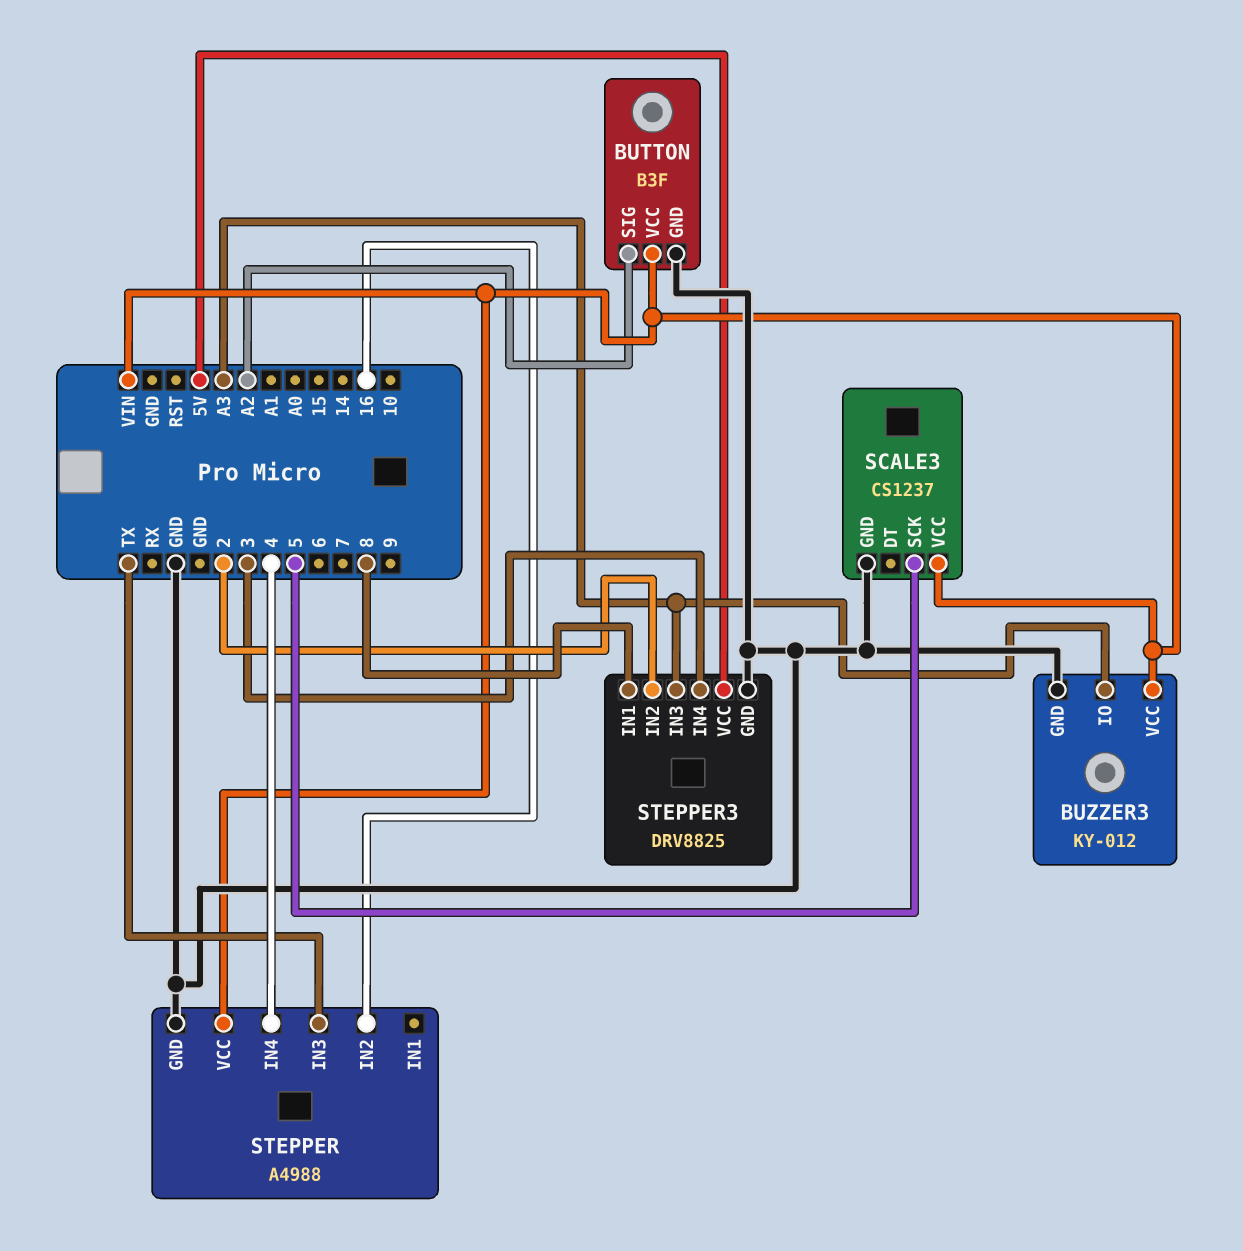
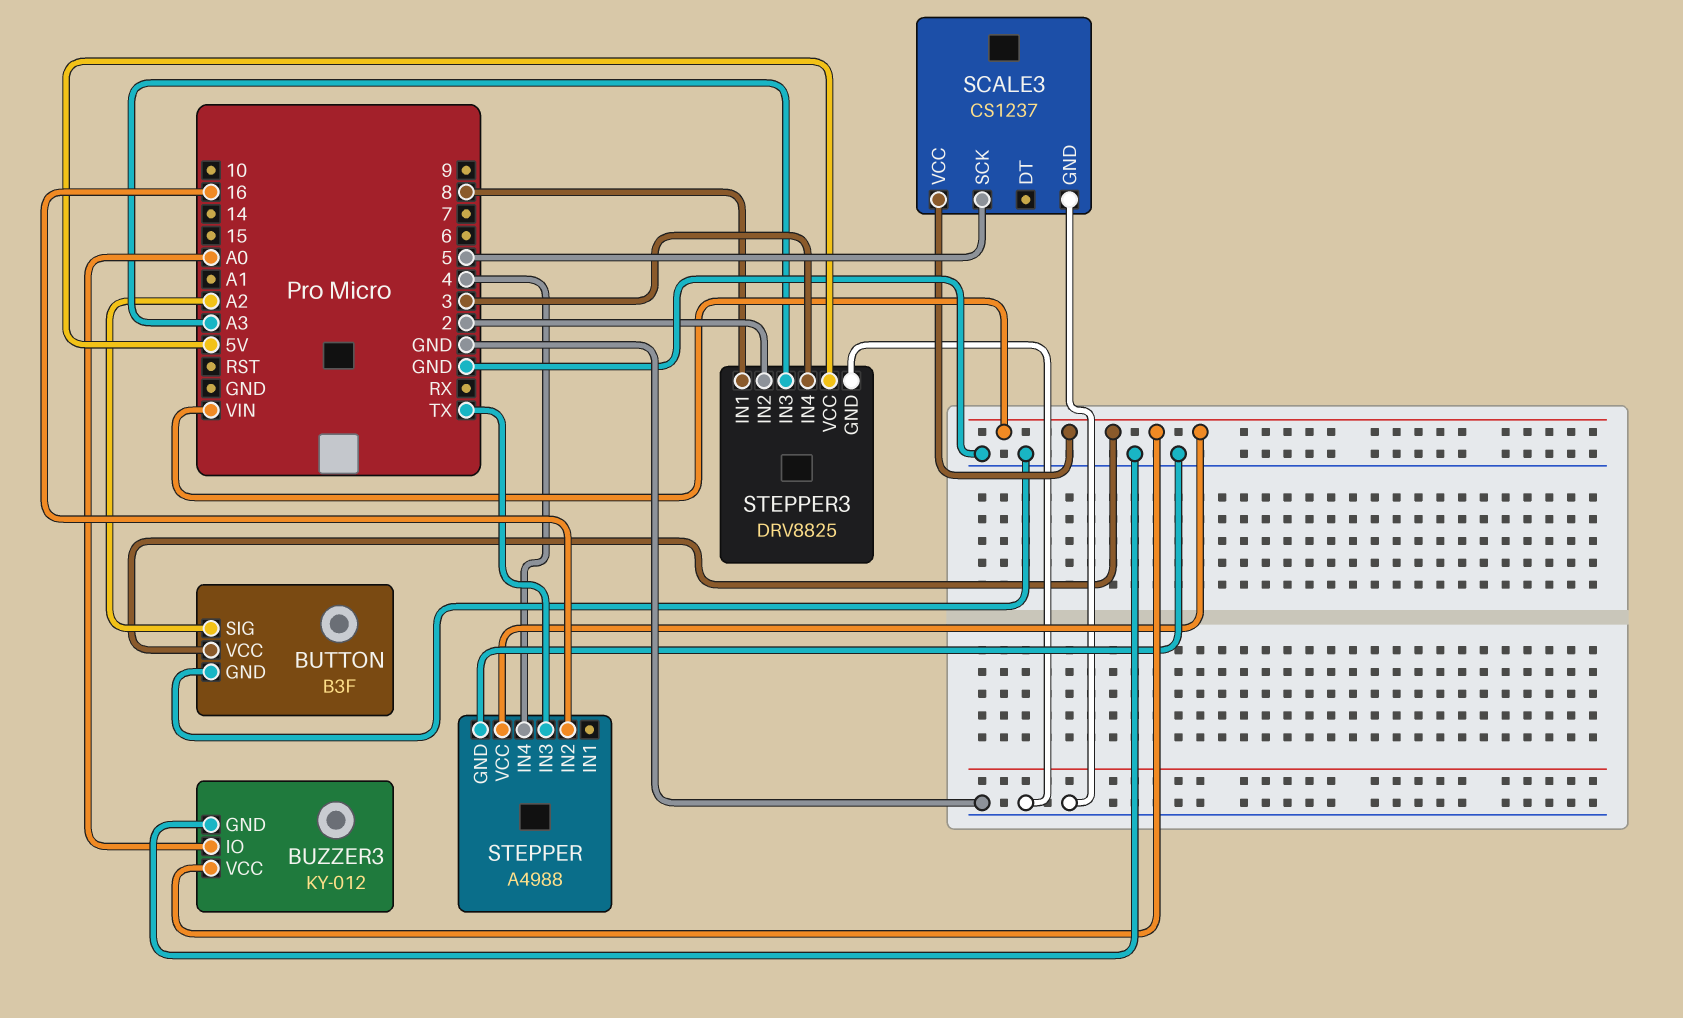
BUZZER3 pin IO: A3 -> A0

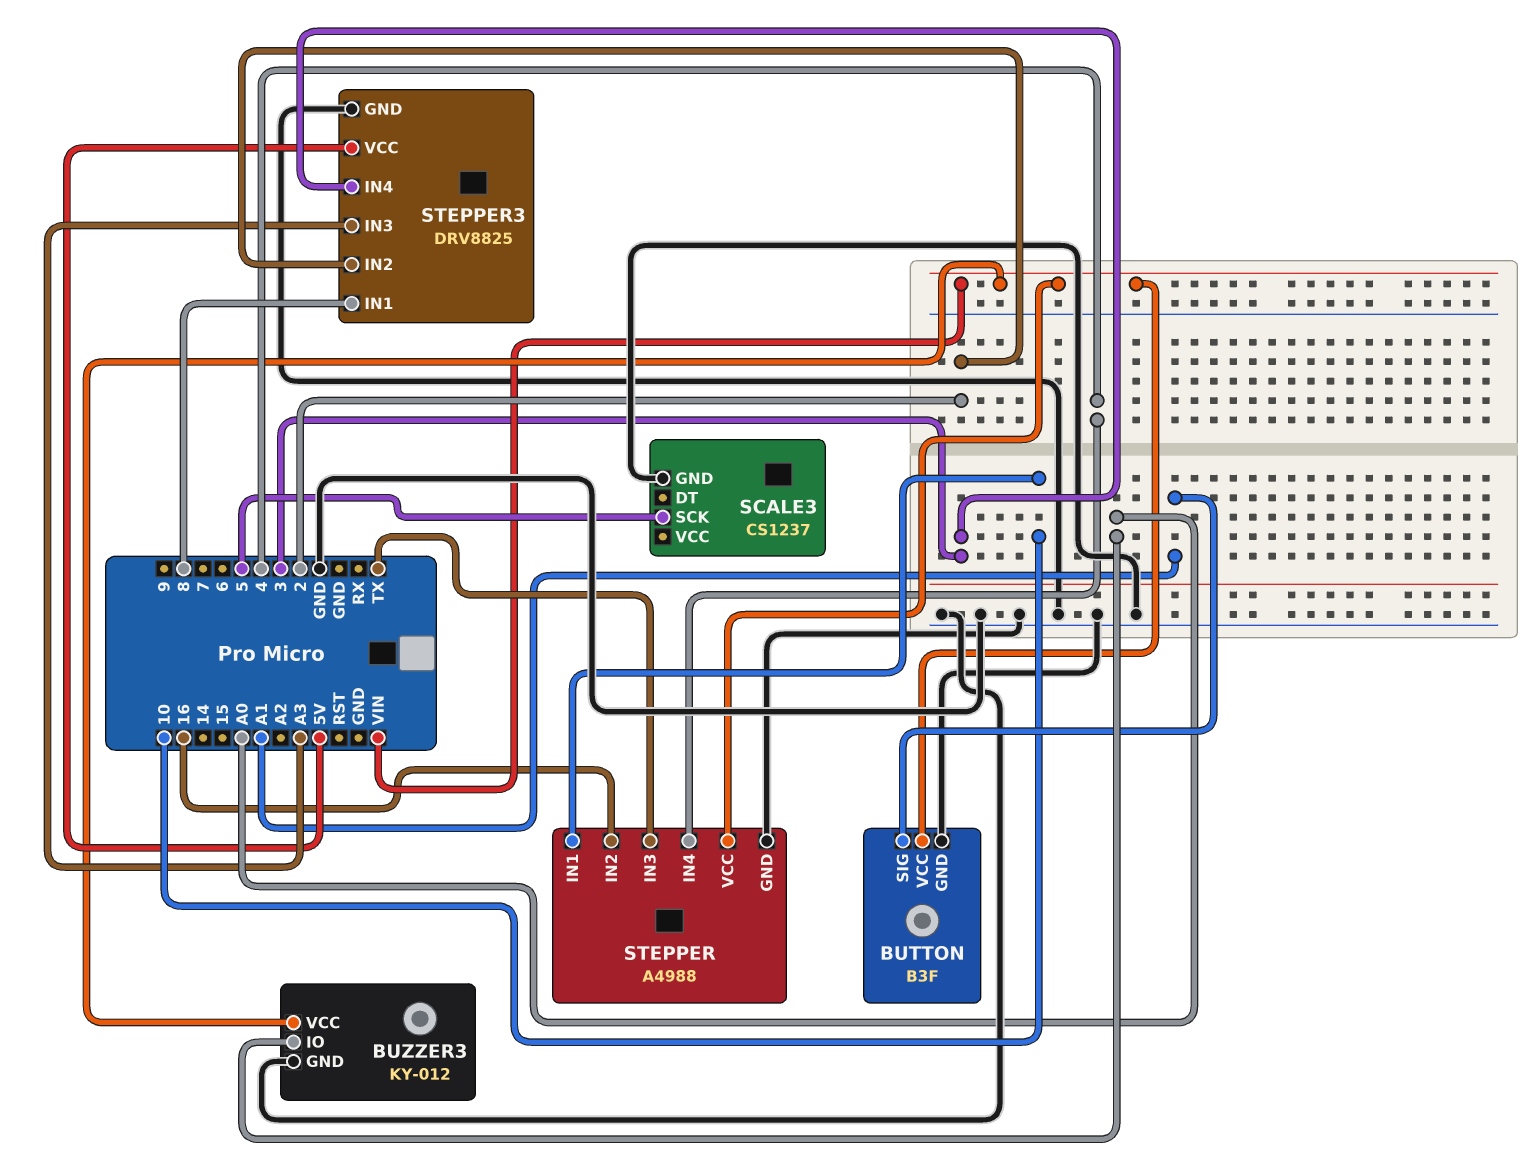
BUTTON pin SIG: A2 -> A1
SCALE3 pin VCC: VIN -> none
STEPPER pin IN1: none -> 10

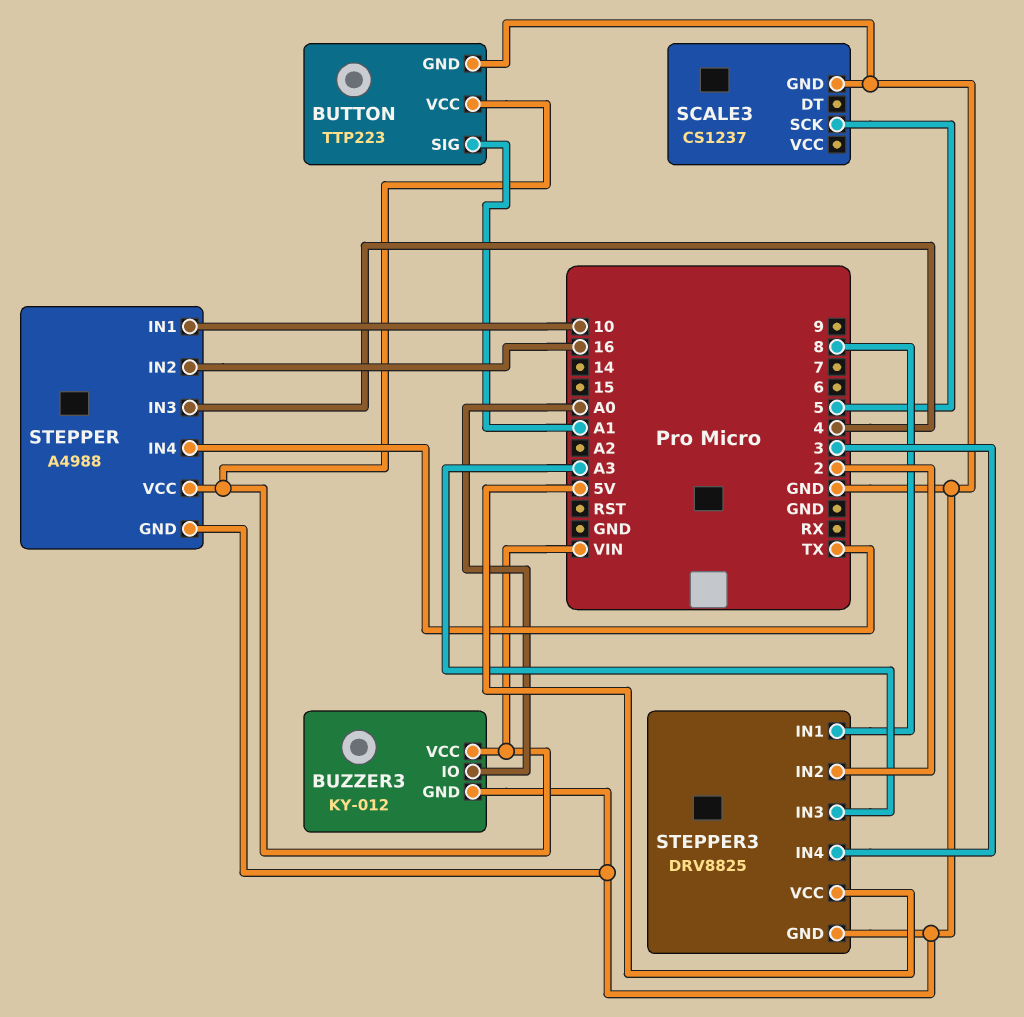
BUTTON: B3F -> TTP223
STEPPER pin IN3: TX -> 4
STEPPER pin IN4: 4 -> TX

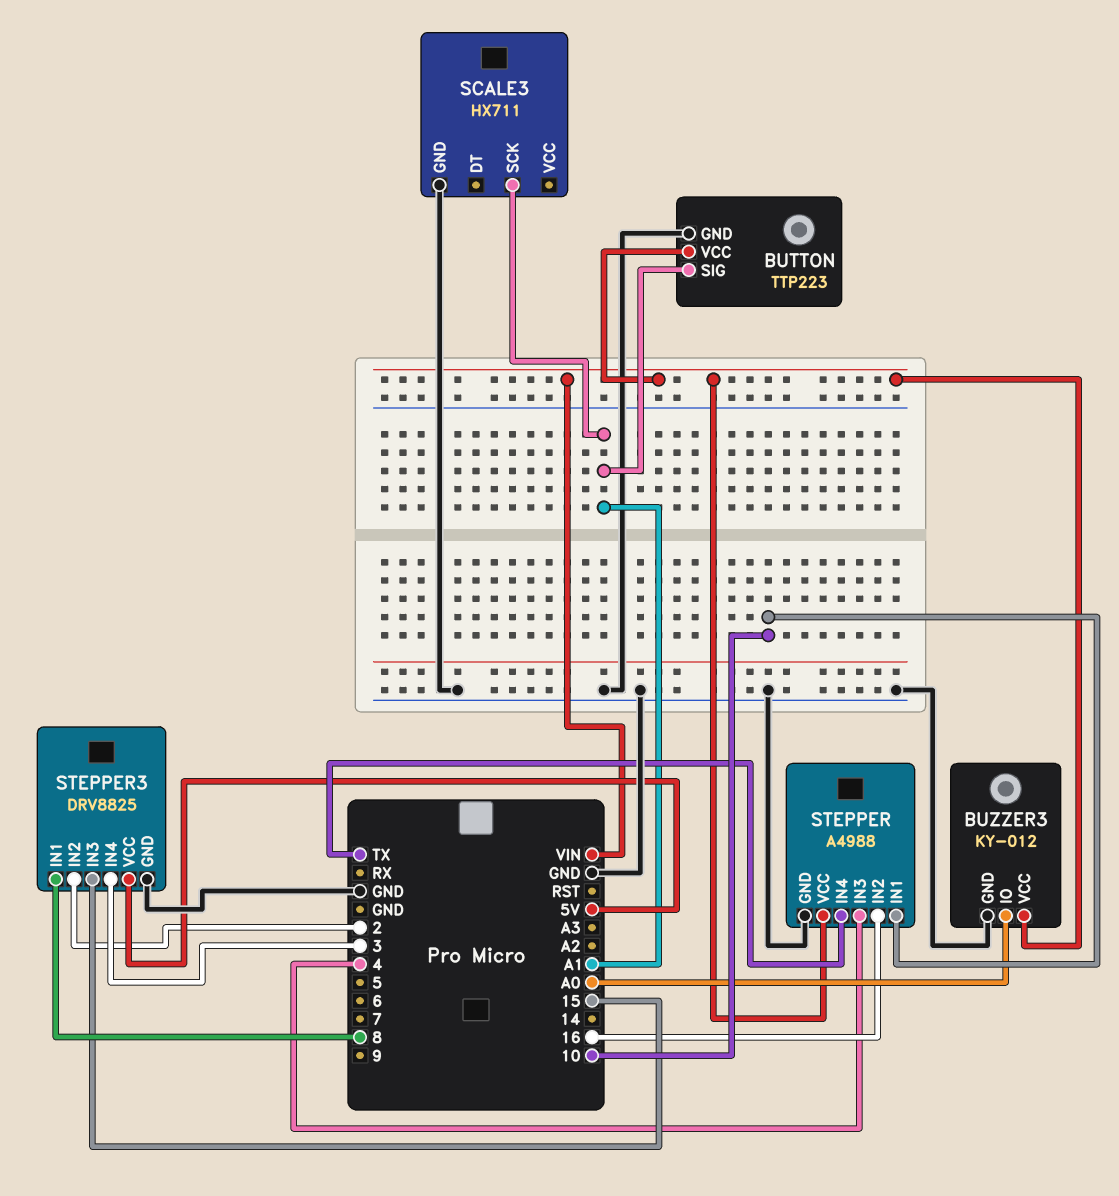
SCALE3: CS1237 -> HX711
SCALE3 pin SCK: 5 -> A1
STEPPER3 pin IN3: A3 -> 15

